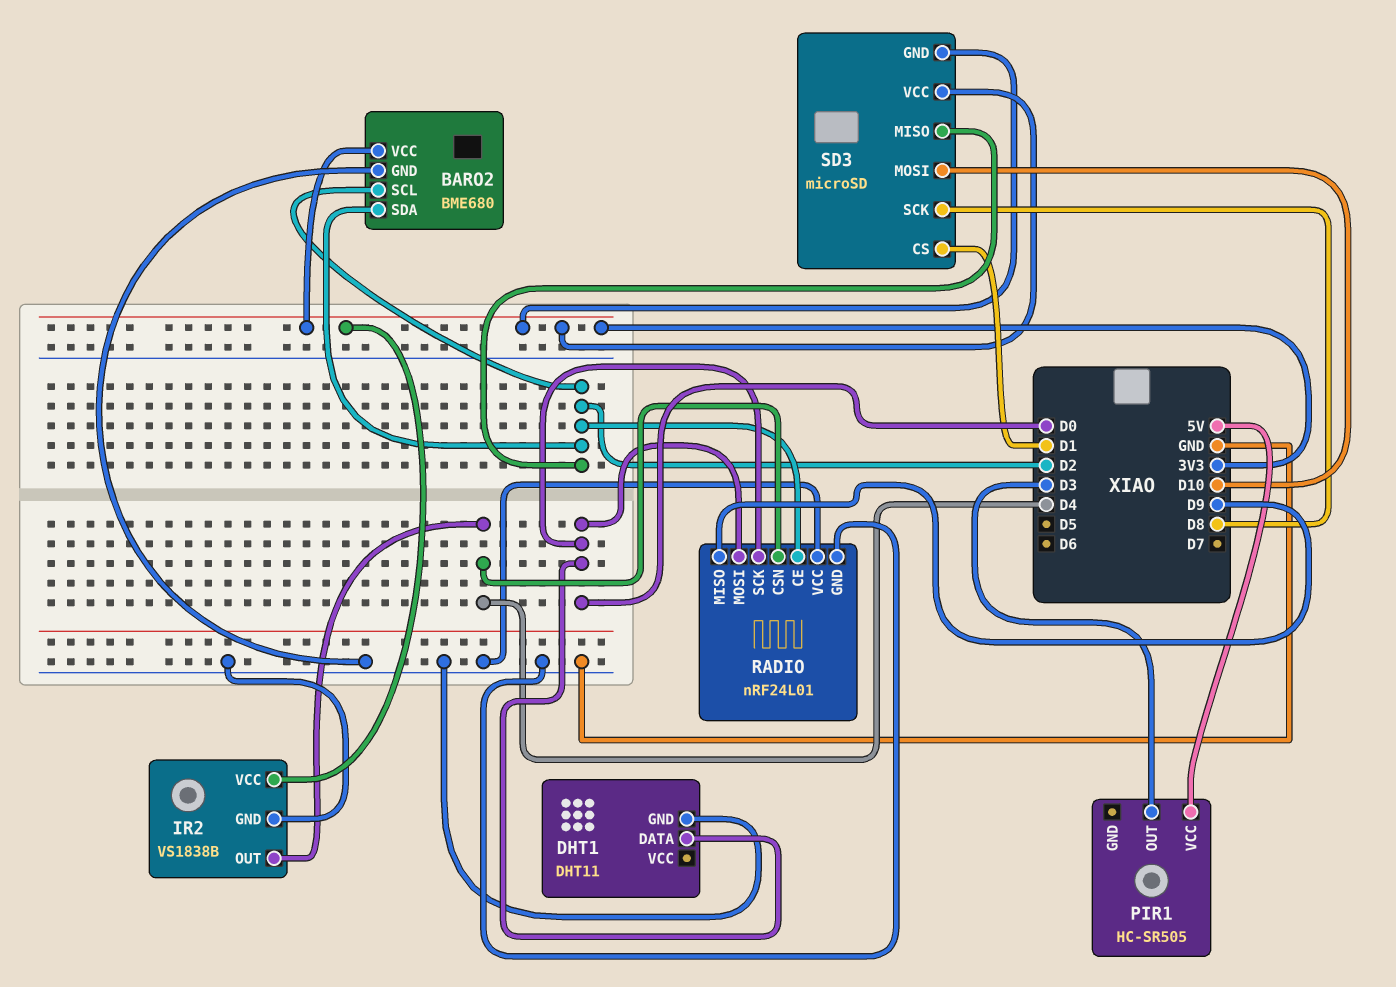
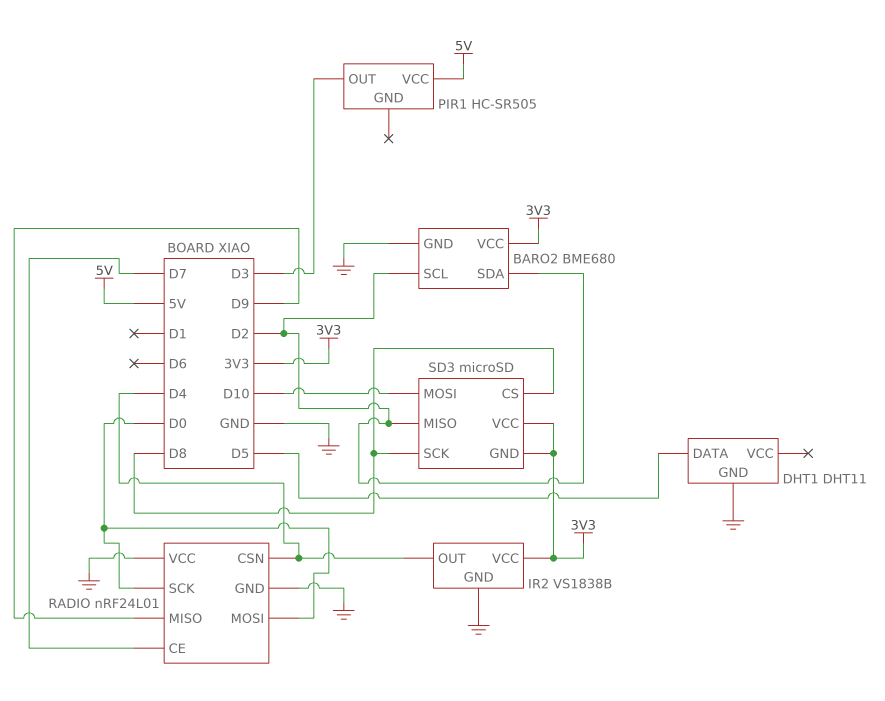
DHT1 pin DATA: D0 -> D5
RADIO pin CE: D2 -> D7
SD3 pin CS: D1 -> D8

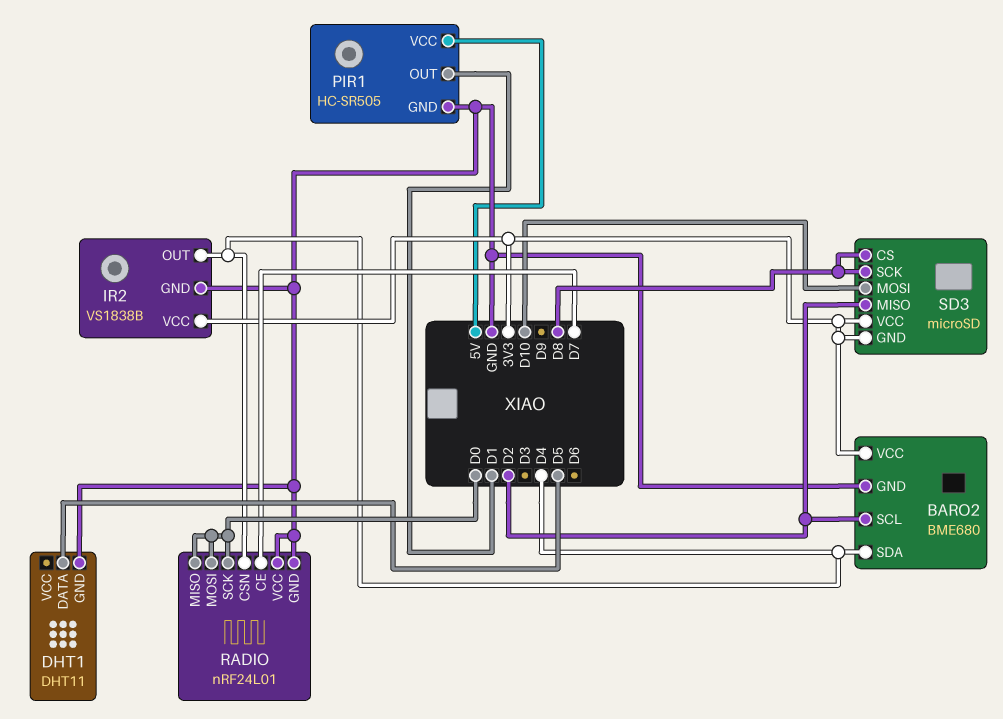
BARO2 pin SDA: D2 -> D4
PIR1 pin GND: none -> GND
PIR1 pin OUT: D3 -> D1
RADIO pin MISO: D9 -> D0

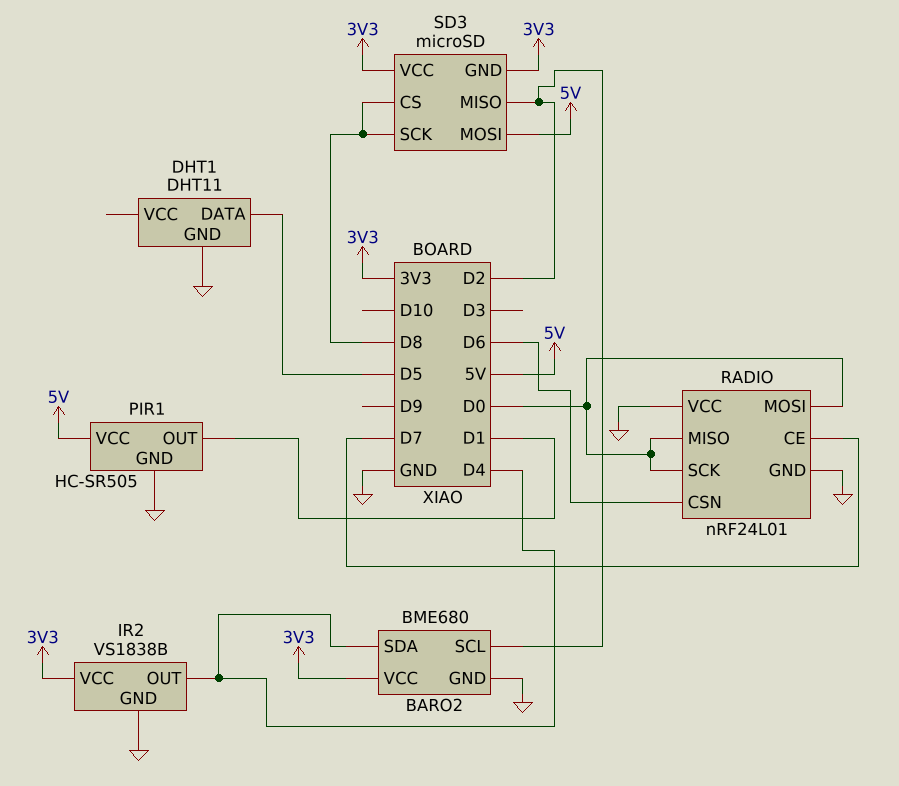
RADIO pin CSN: D4 -> D6
SD3 pin MOSI: D10 -> 5V

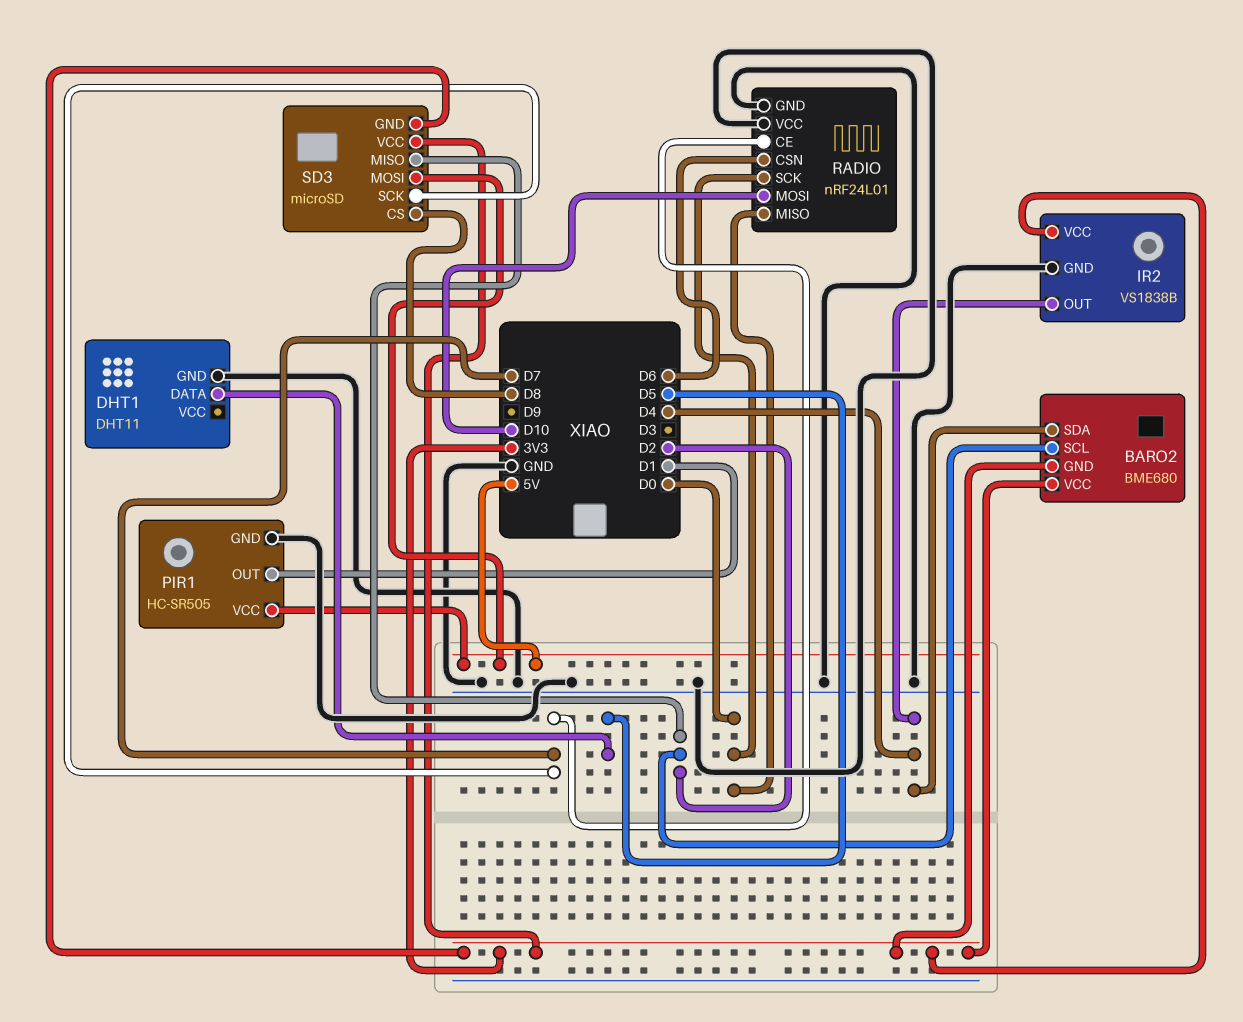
BARO2 pin GND: GND -> 3V3
RADIO pin MOSI: D0 -> D10
SD3 pin SCK: D8 -> D7

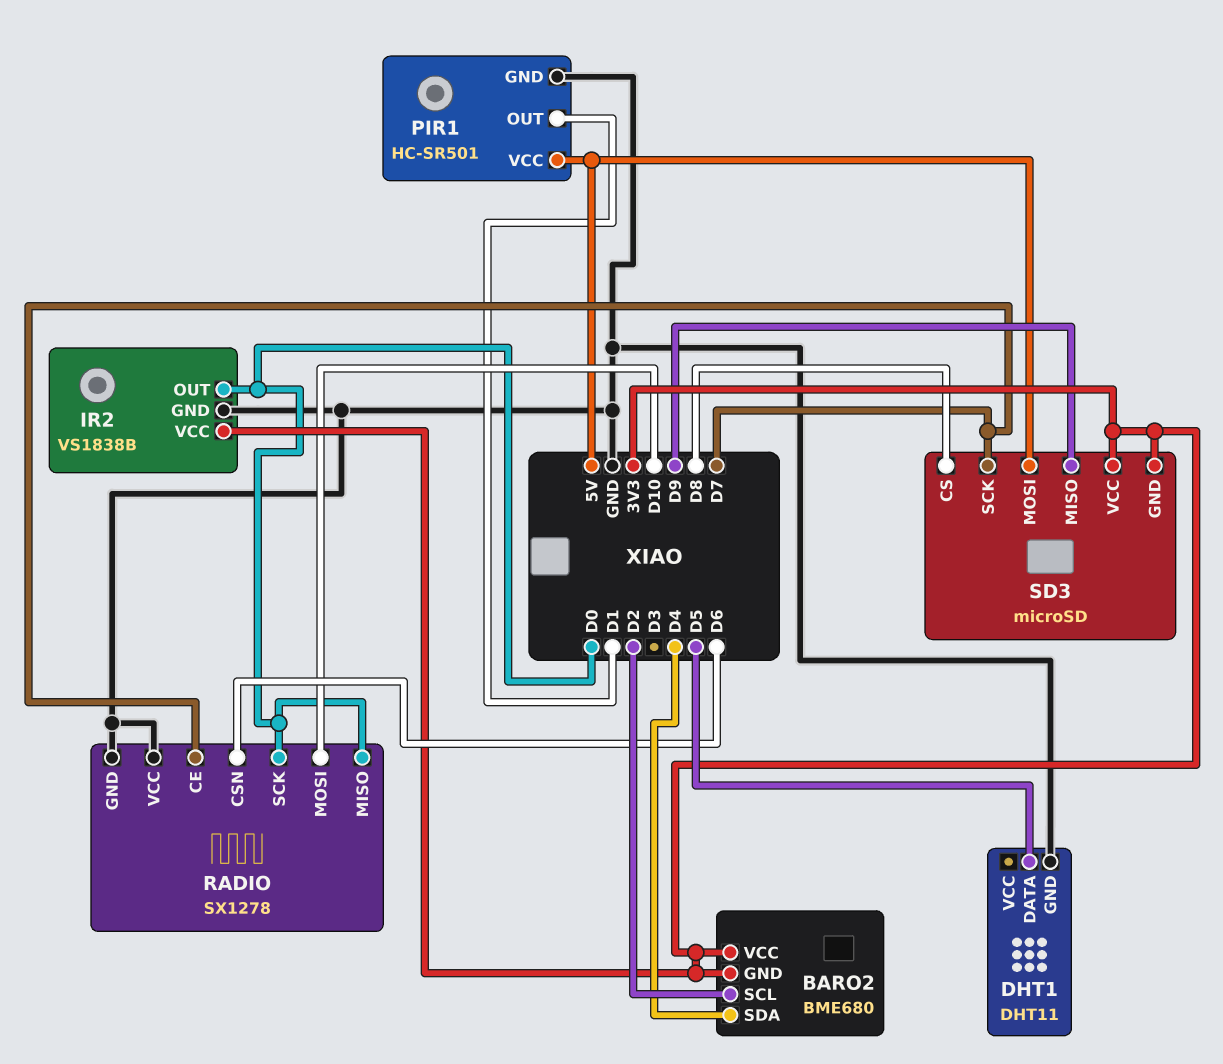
IR2 pin OUT: D4 -> D0
PIR1: HC-SR505 -> HC-SR501
RADIO: nRF24L01 -> SX1278
SD3 pin MISO: D2 -> D9

